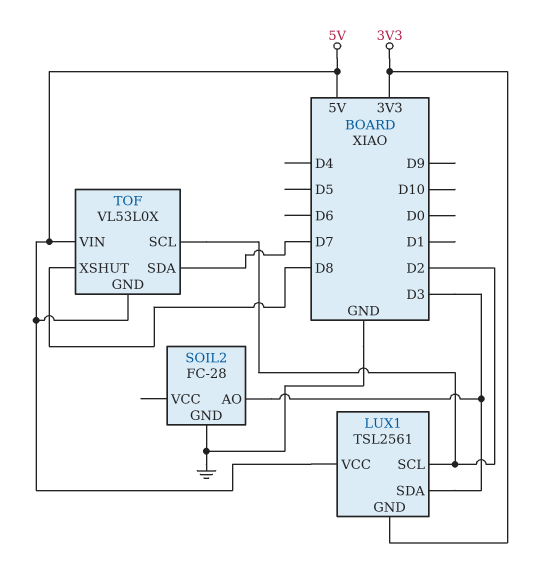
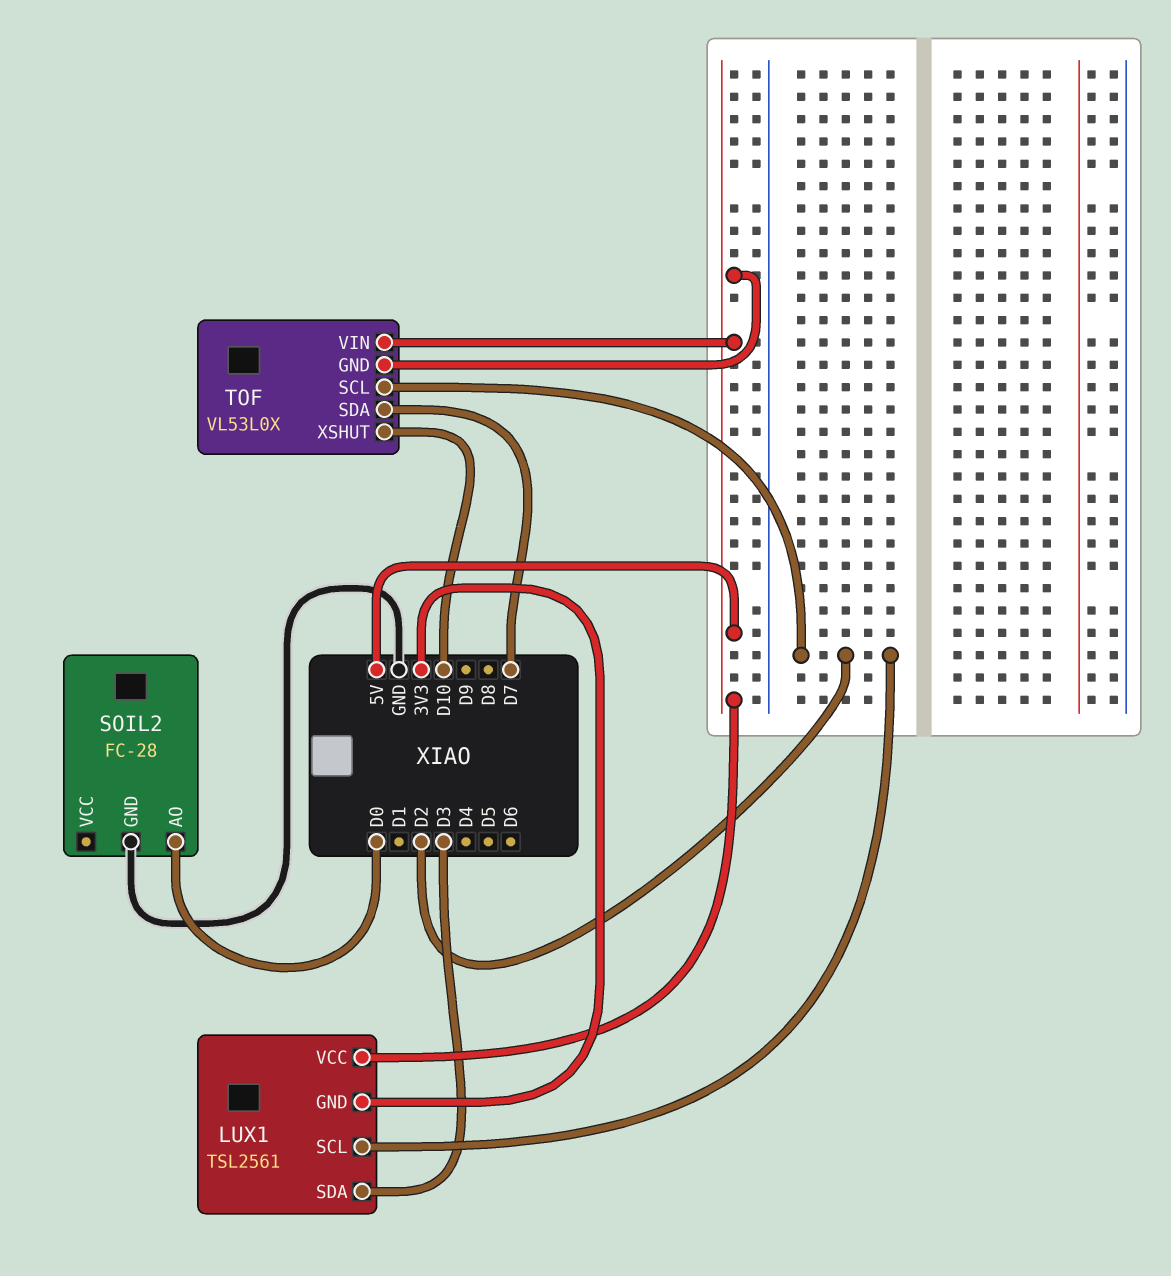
SOIL2 pin AO: D3 -> D0
TOF pin XSHUT: D8 -> D10

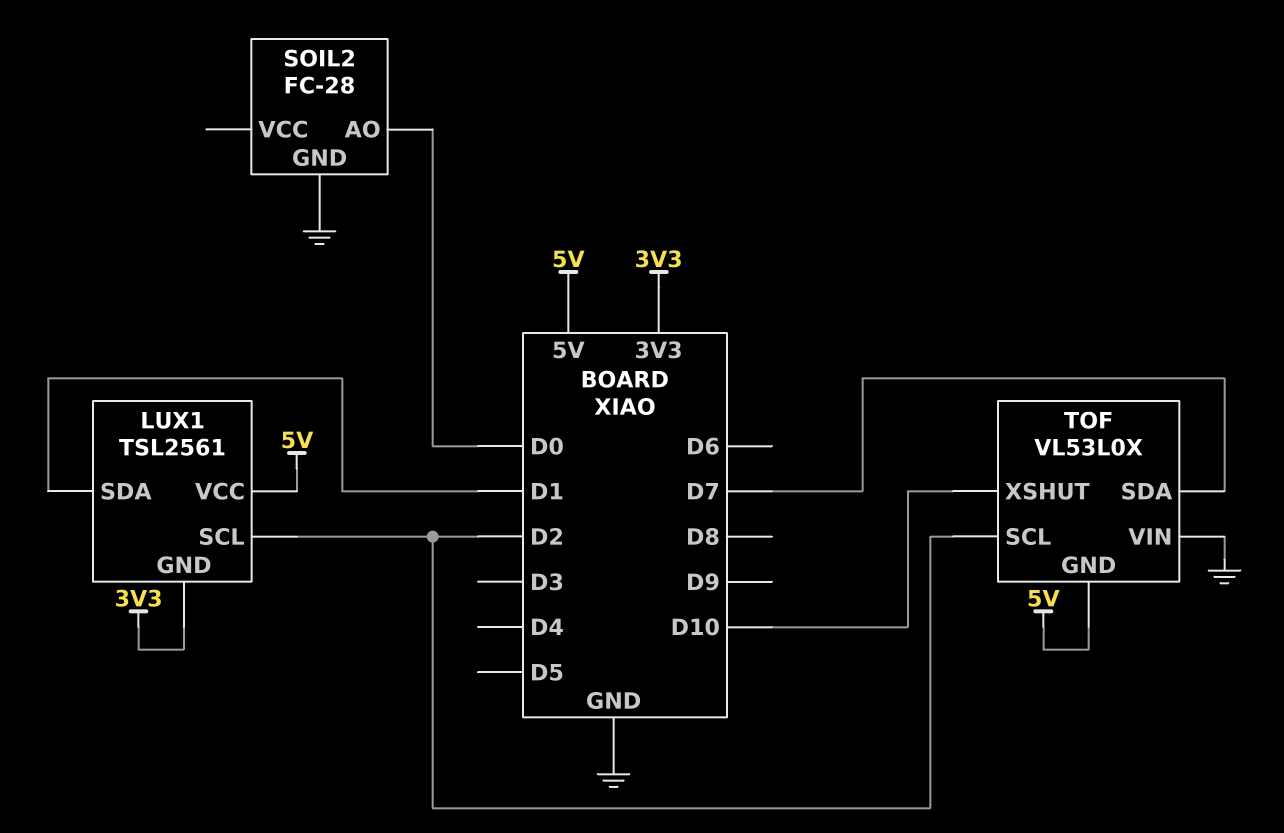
LUX1 pin SDA: D3 -> D1
TOF pin VIN: 5V -> GND

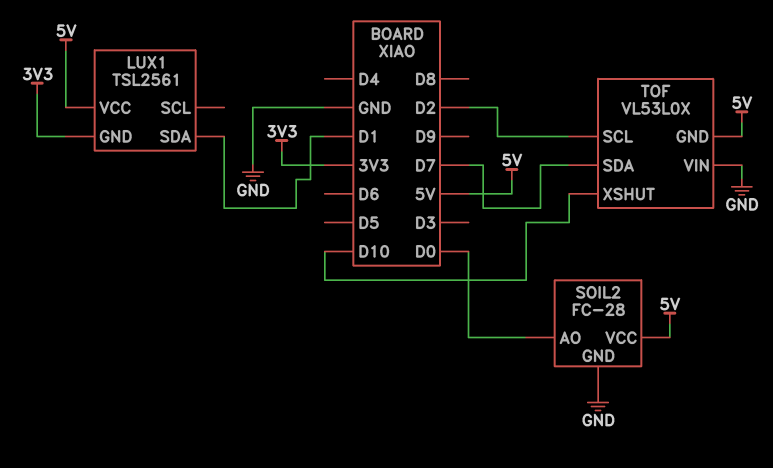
LUX1 pin SCL: D2 -> none
SOIL2 pin VCC: none -> 5V

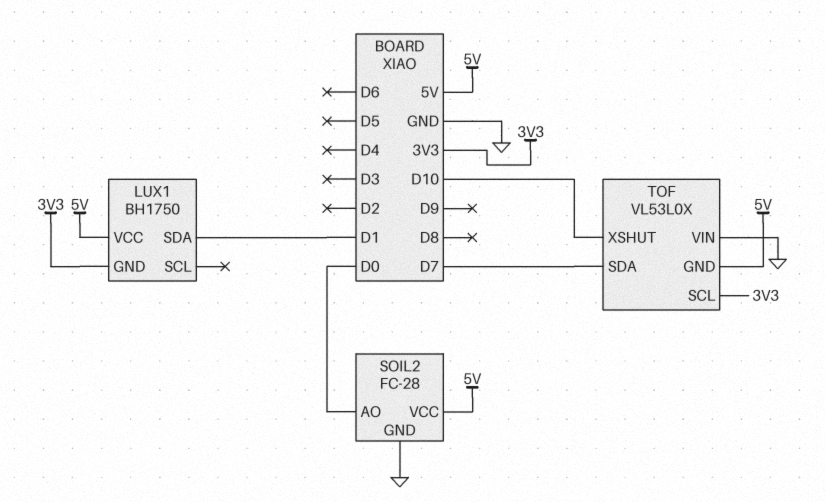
LUX1: TSL2561 -> BH1750
TOF pin SCL: D2 -> 3V3

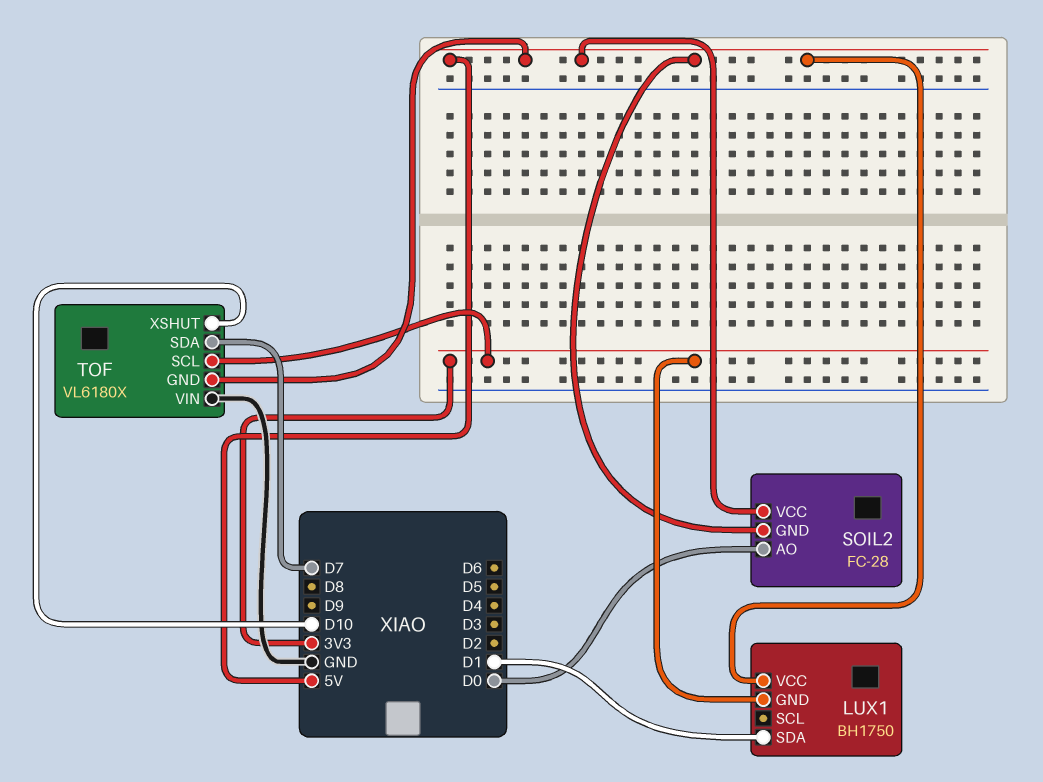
SOIL2 pin GND: GND -> 5V
TOF: VL53L0X -> VL6180X

